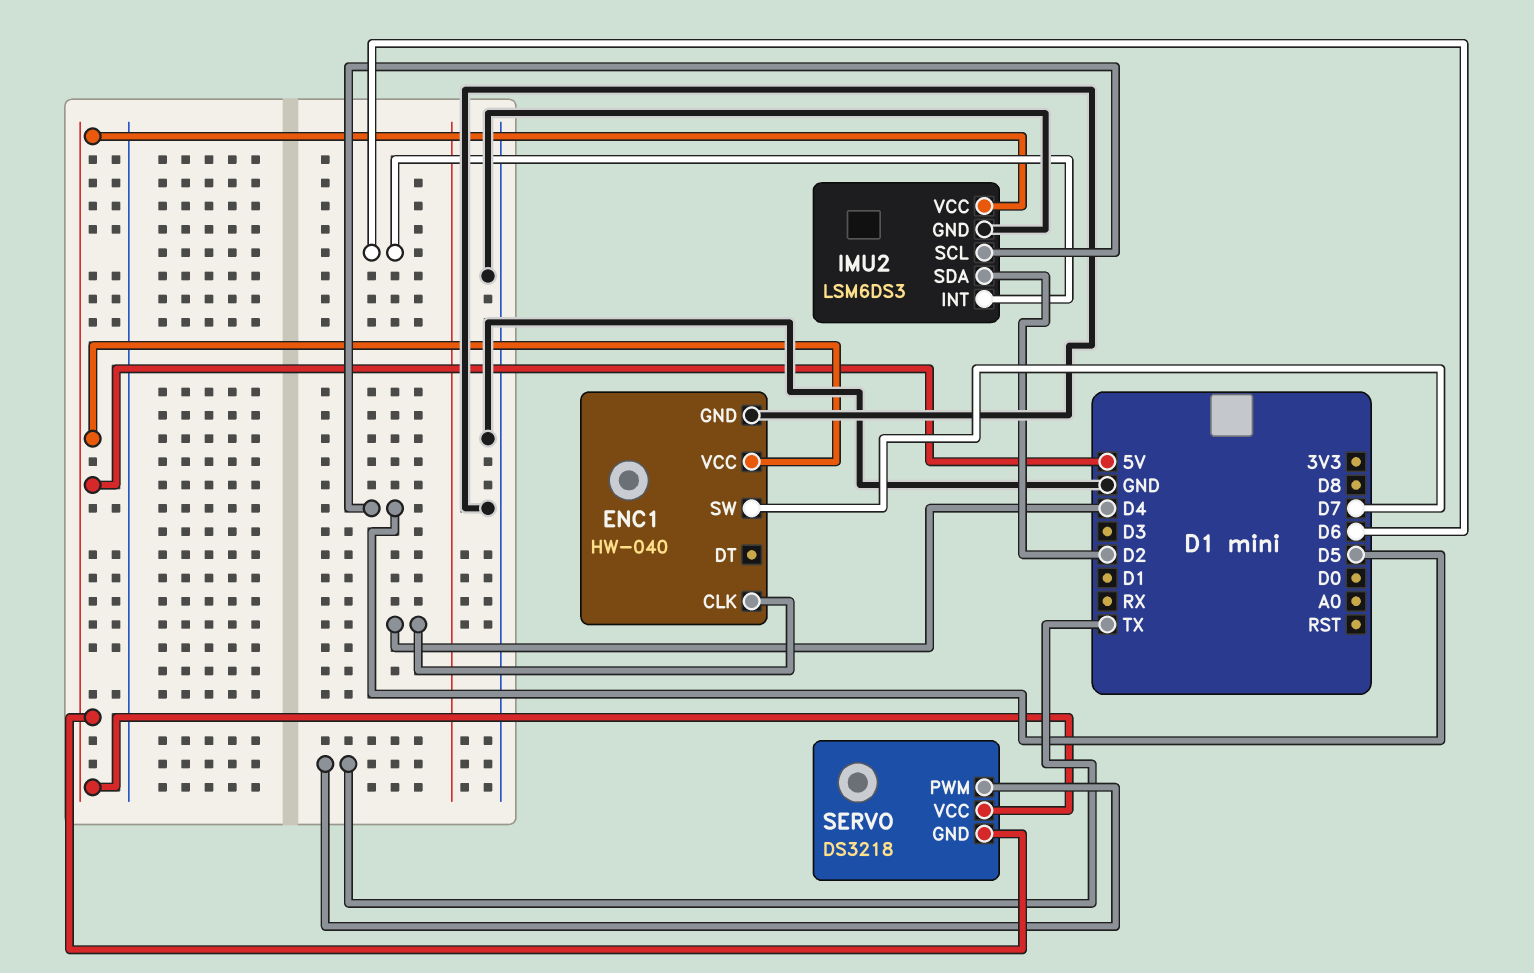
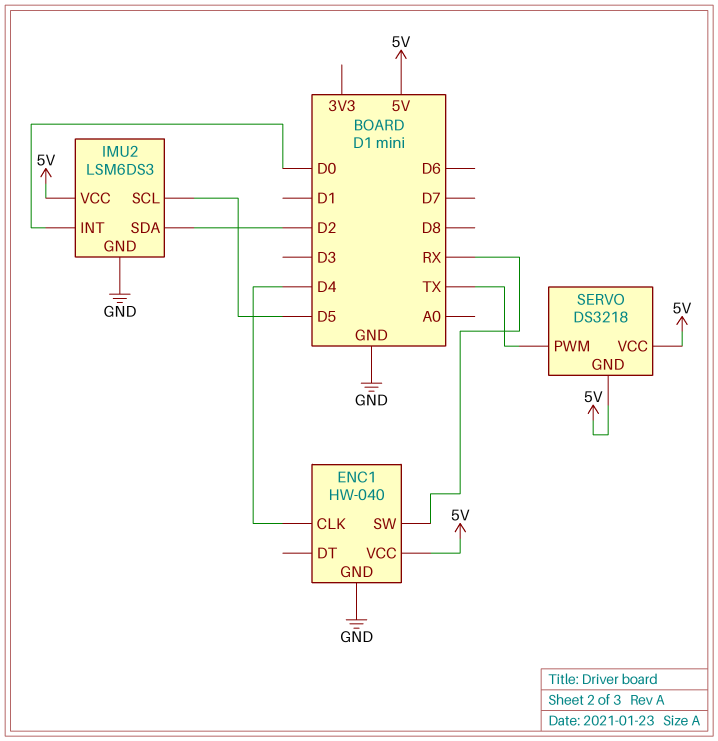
ENC1 pin SW: D7 -> RX
IMU2 pin INT: D6 -> D0

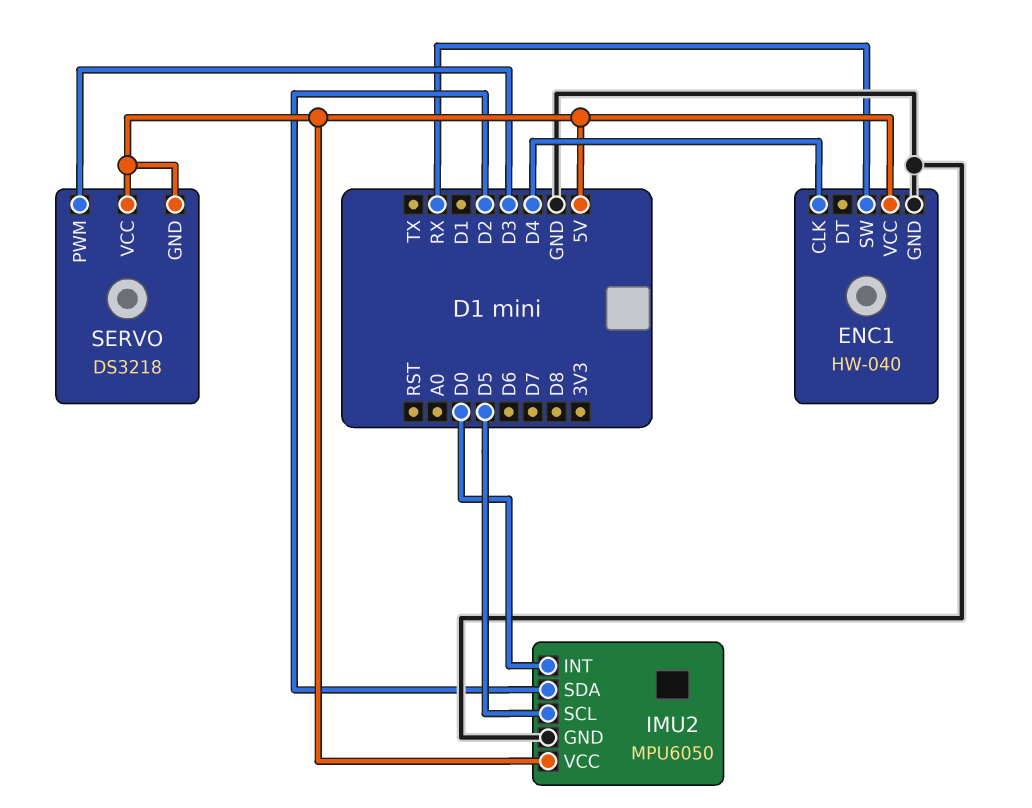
IMU2: LSM6DS3 -> MPU6050
SERVO pin PWM: TX -> D3

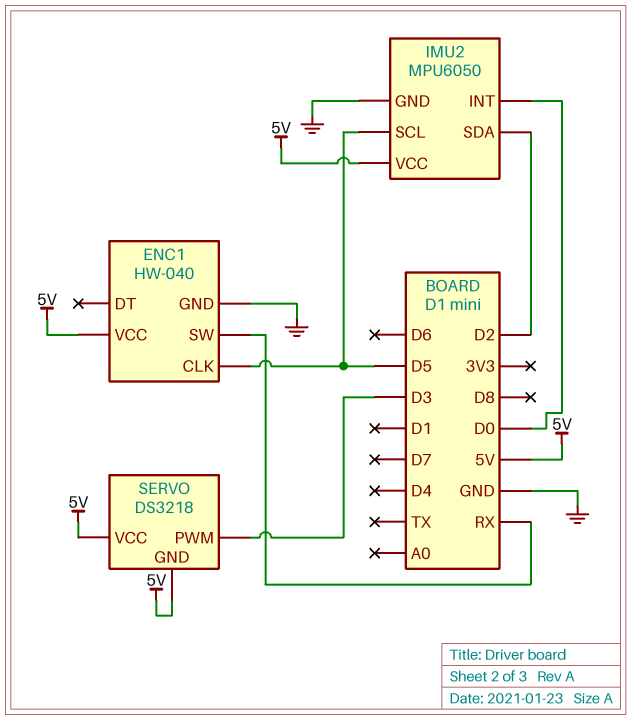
ENC1 pin CLK: D4 -> D5

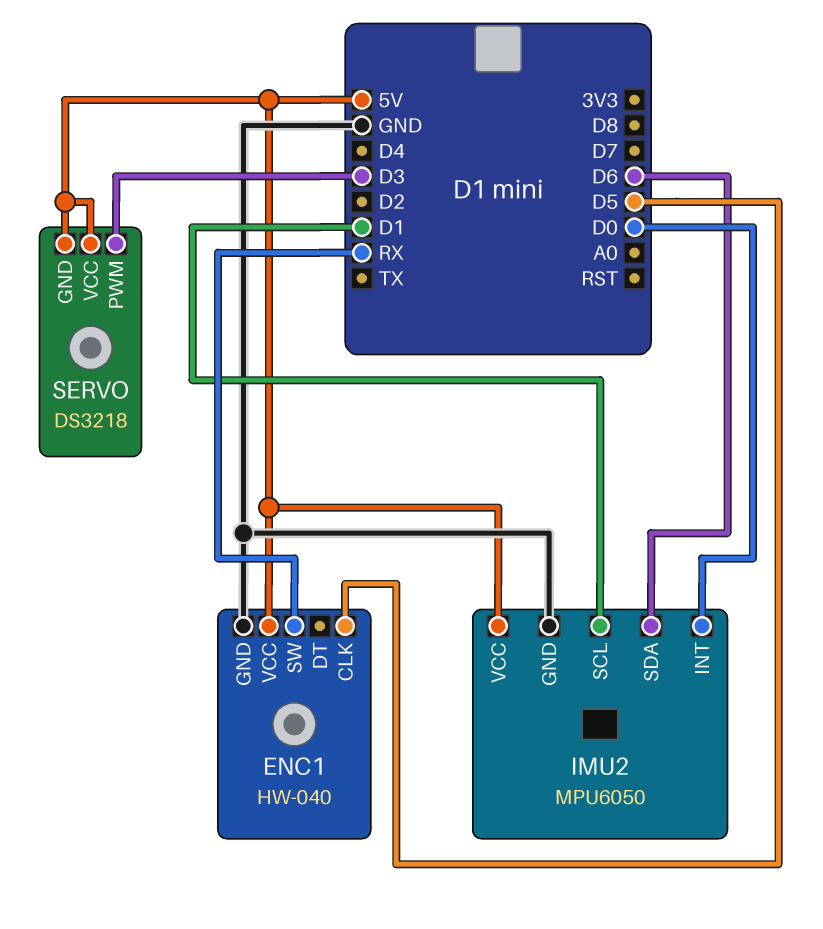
IMU2 pin SCL: D5 -> D1
IMU2 pin SDA: D2 -> D6

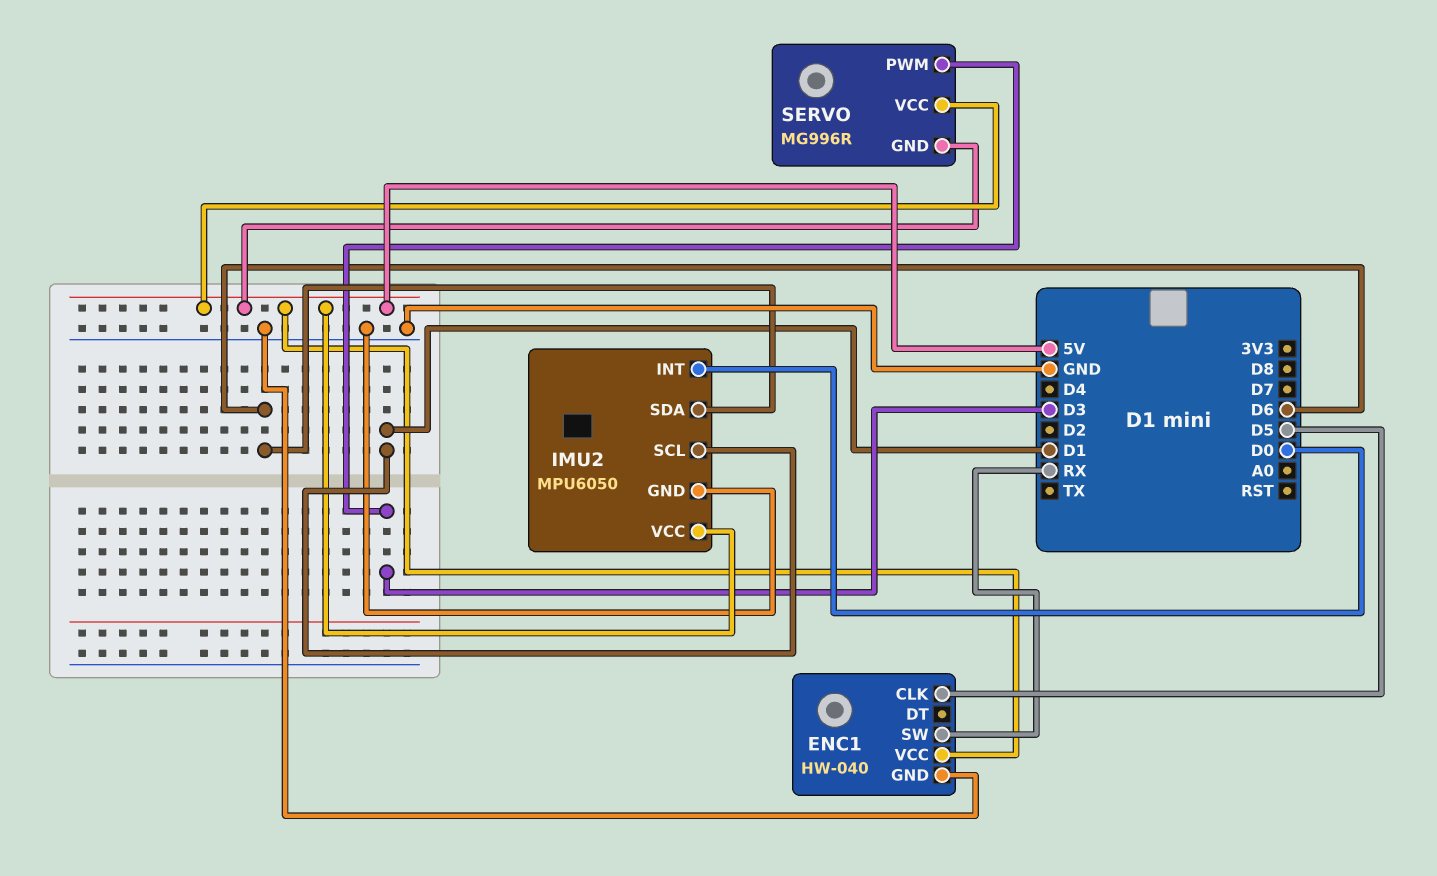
SERVO: DS3218 -> MG996R

